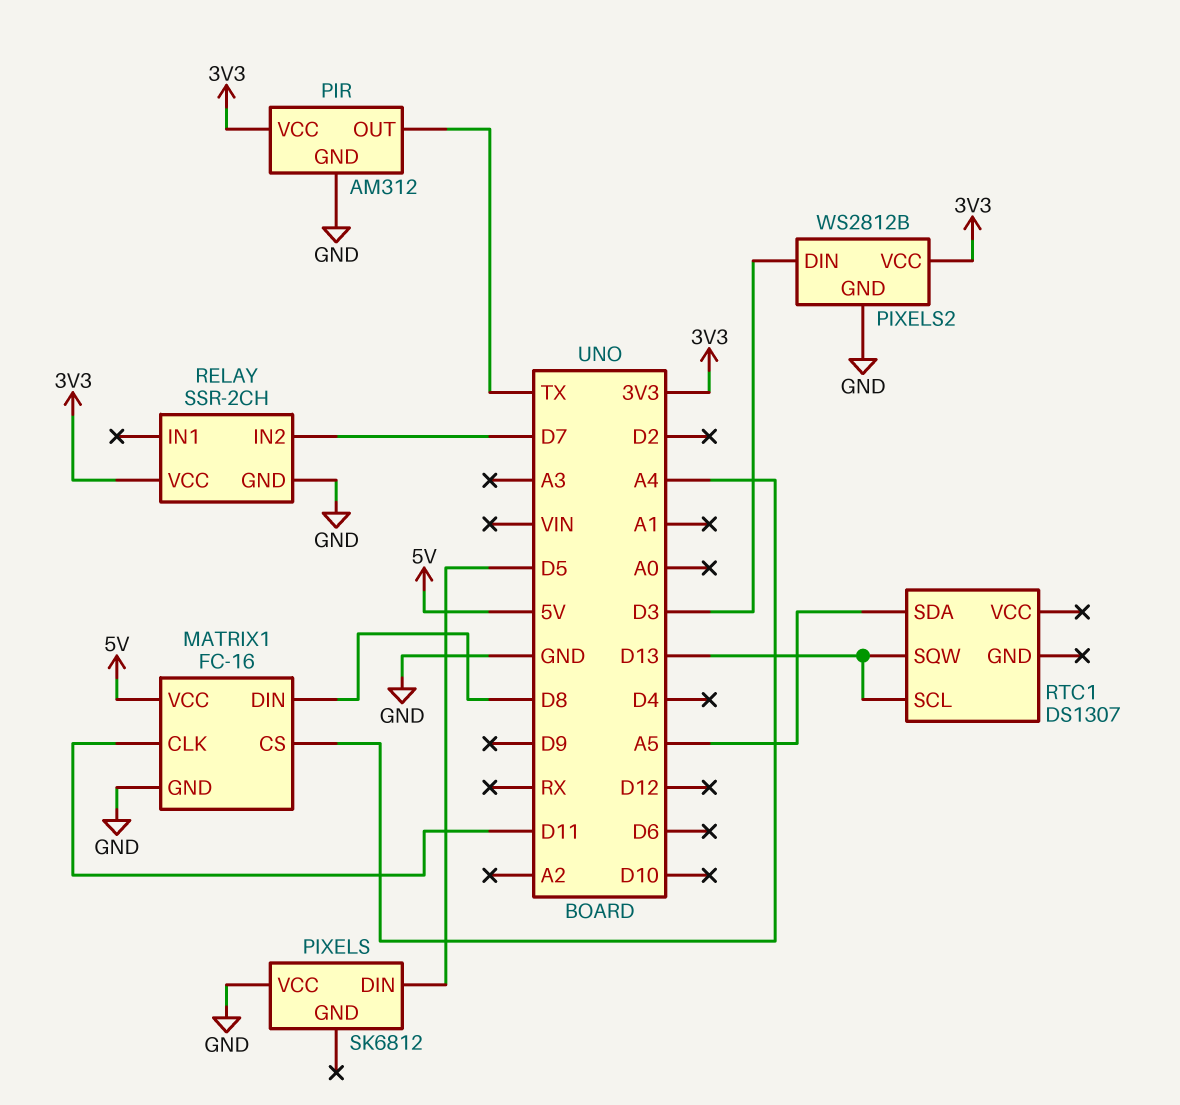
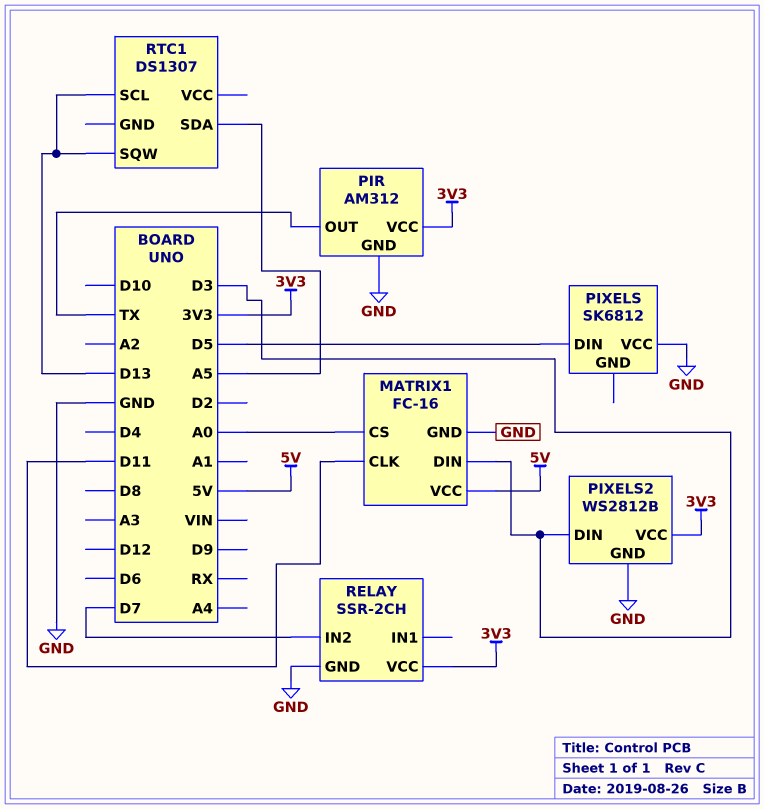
MATRIX1 pin CS: A4 -> A0
MATRIX1 pin DIN: D8 -> D3

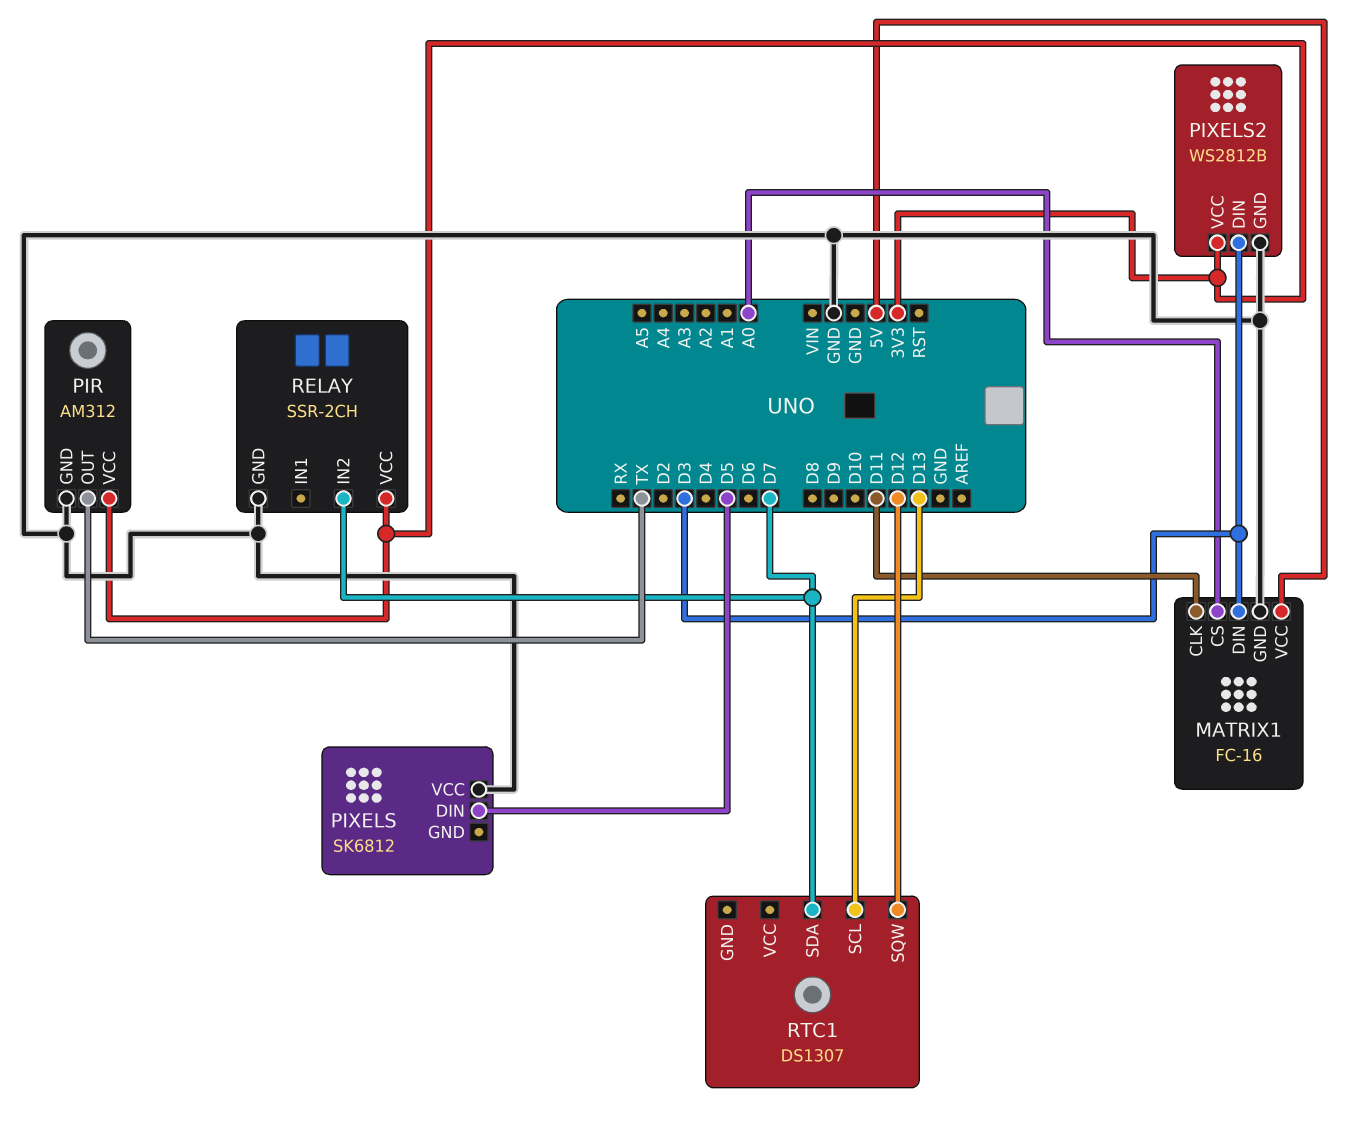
RTC1 pin SDA: A5 -> D7
RTC1 pin SQW: D13 -> D12

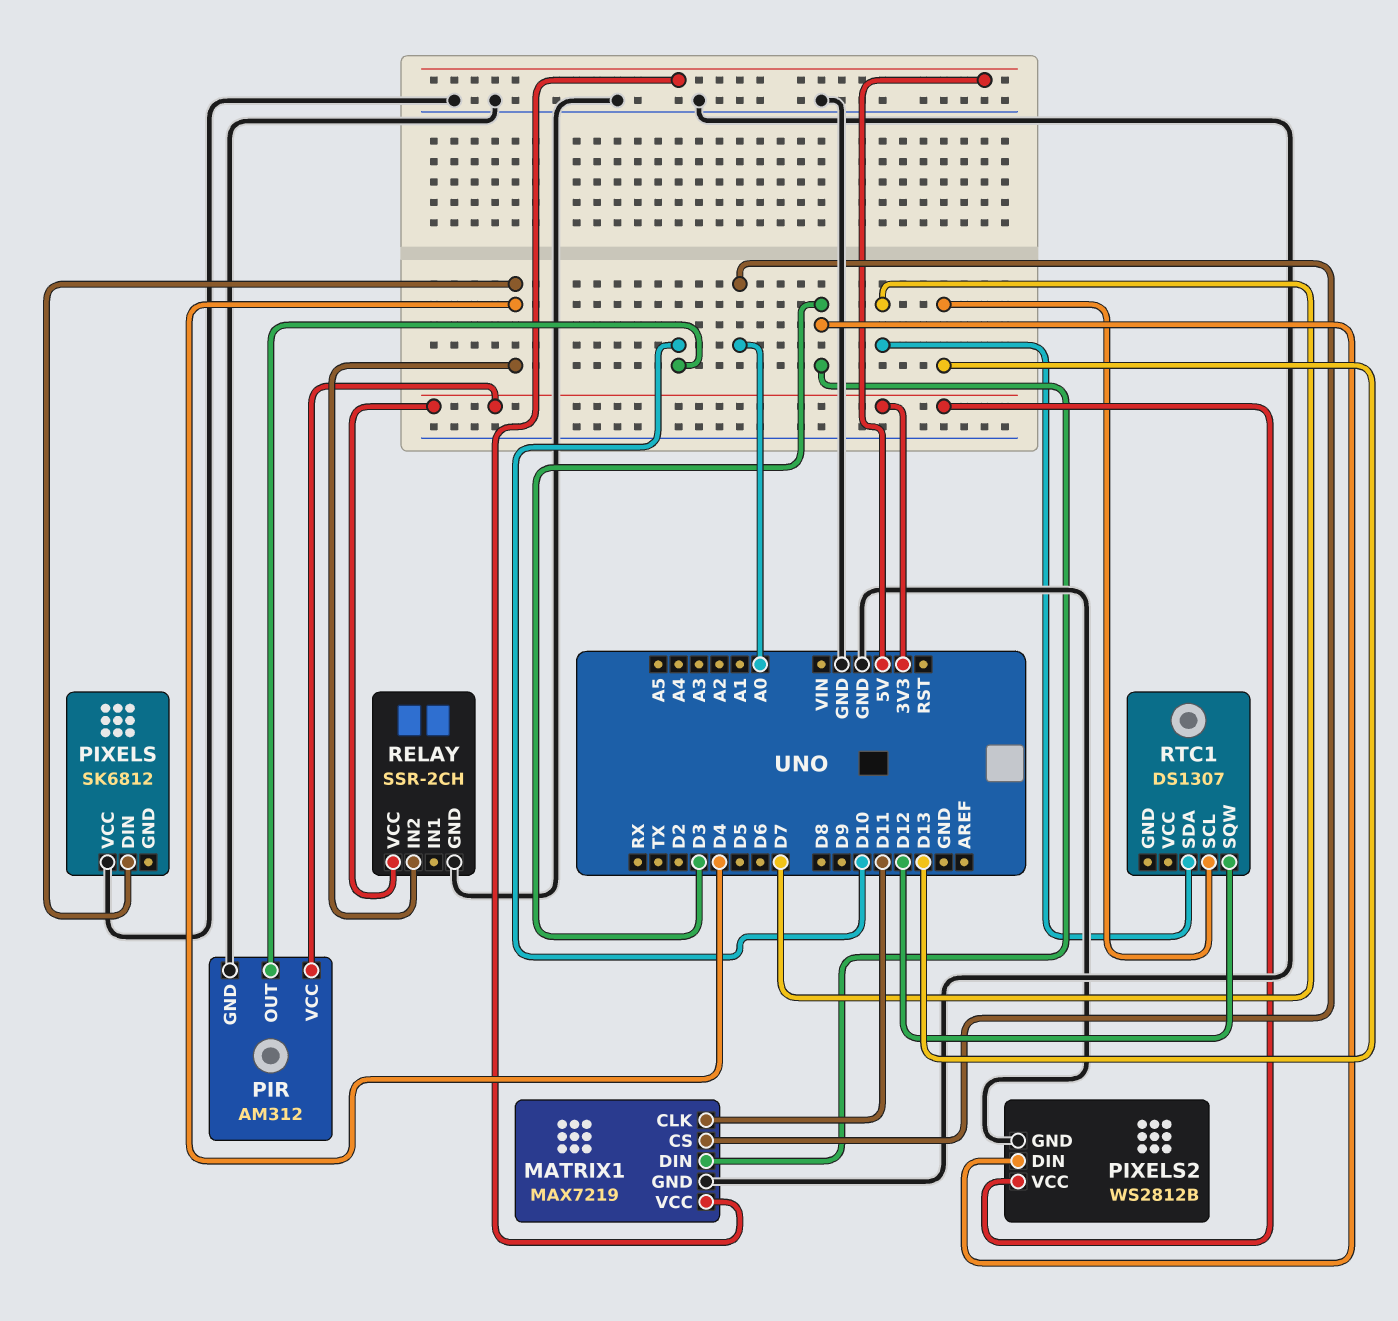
MATRIX1: FC-16 -> MAX7219
PIR pin OUT: TX -> D10
PIXELS pin DIN: D5 -> D4
RELAY pin IN2: D7 -> D4

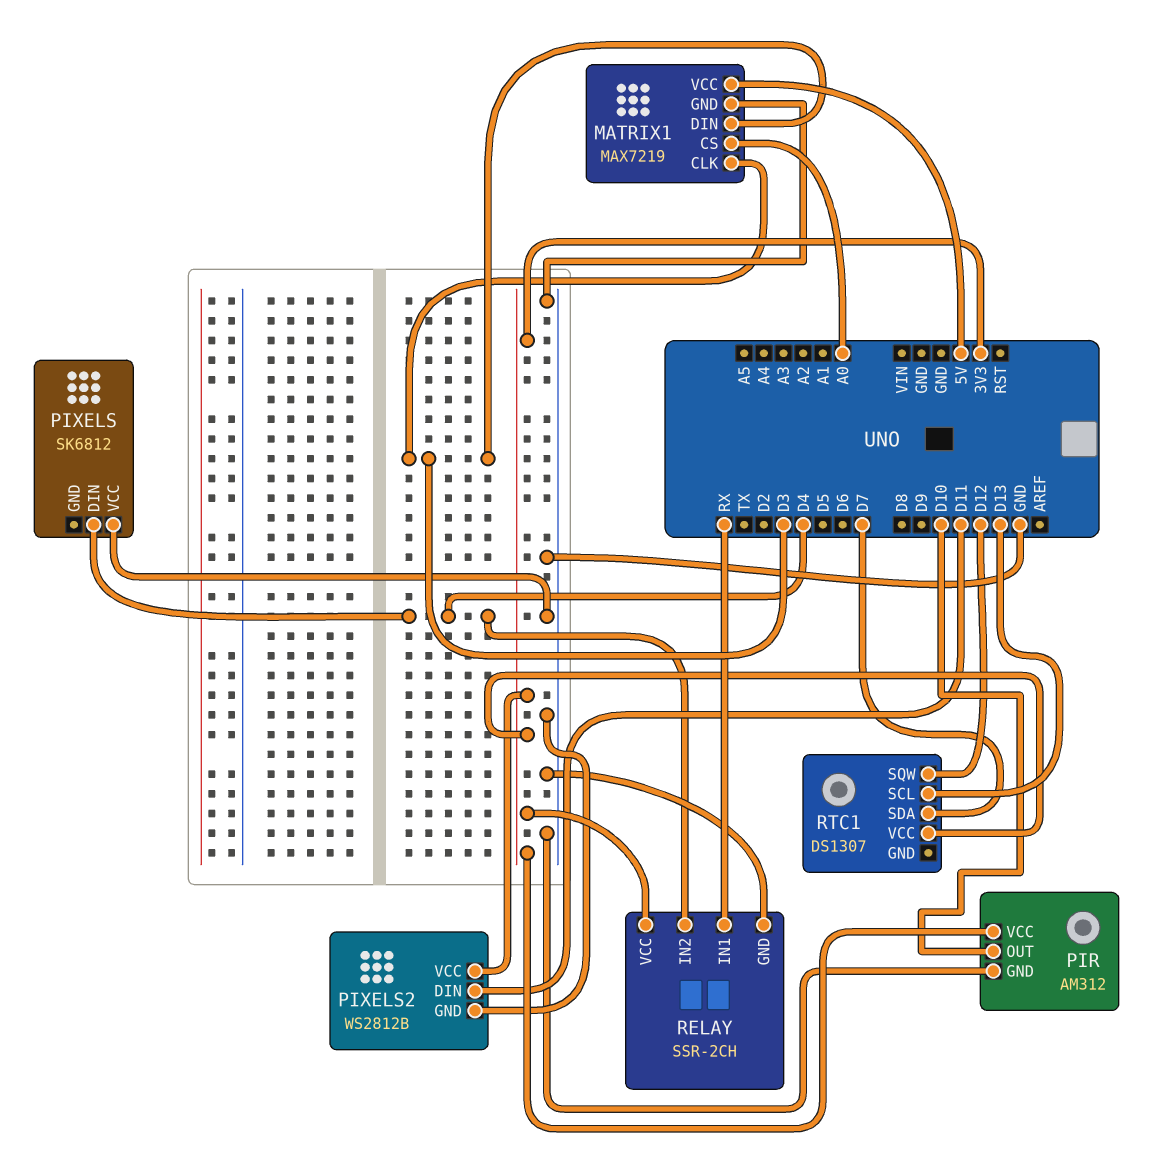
MATRIX1 pin CLK: D11 -> D3
PIXELS2 pin DIN: D3 -> D11
RELAY pin IN1: none -> RX
RTC1 pin VCC: none -> 3V3

